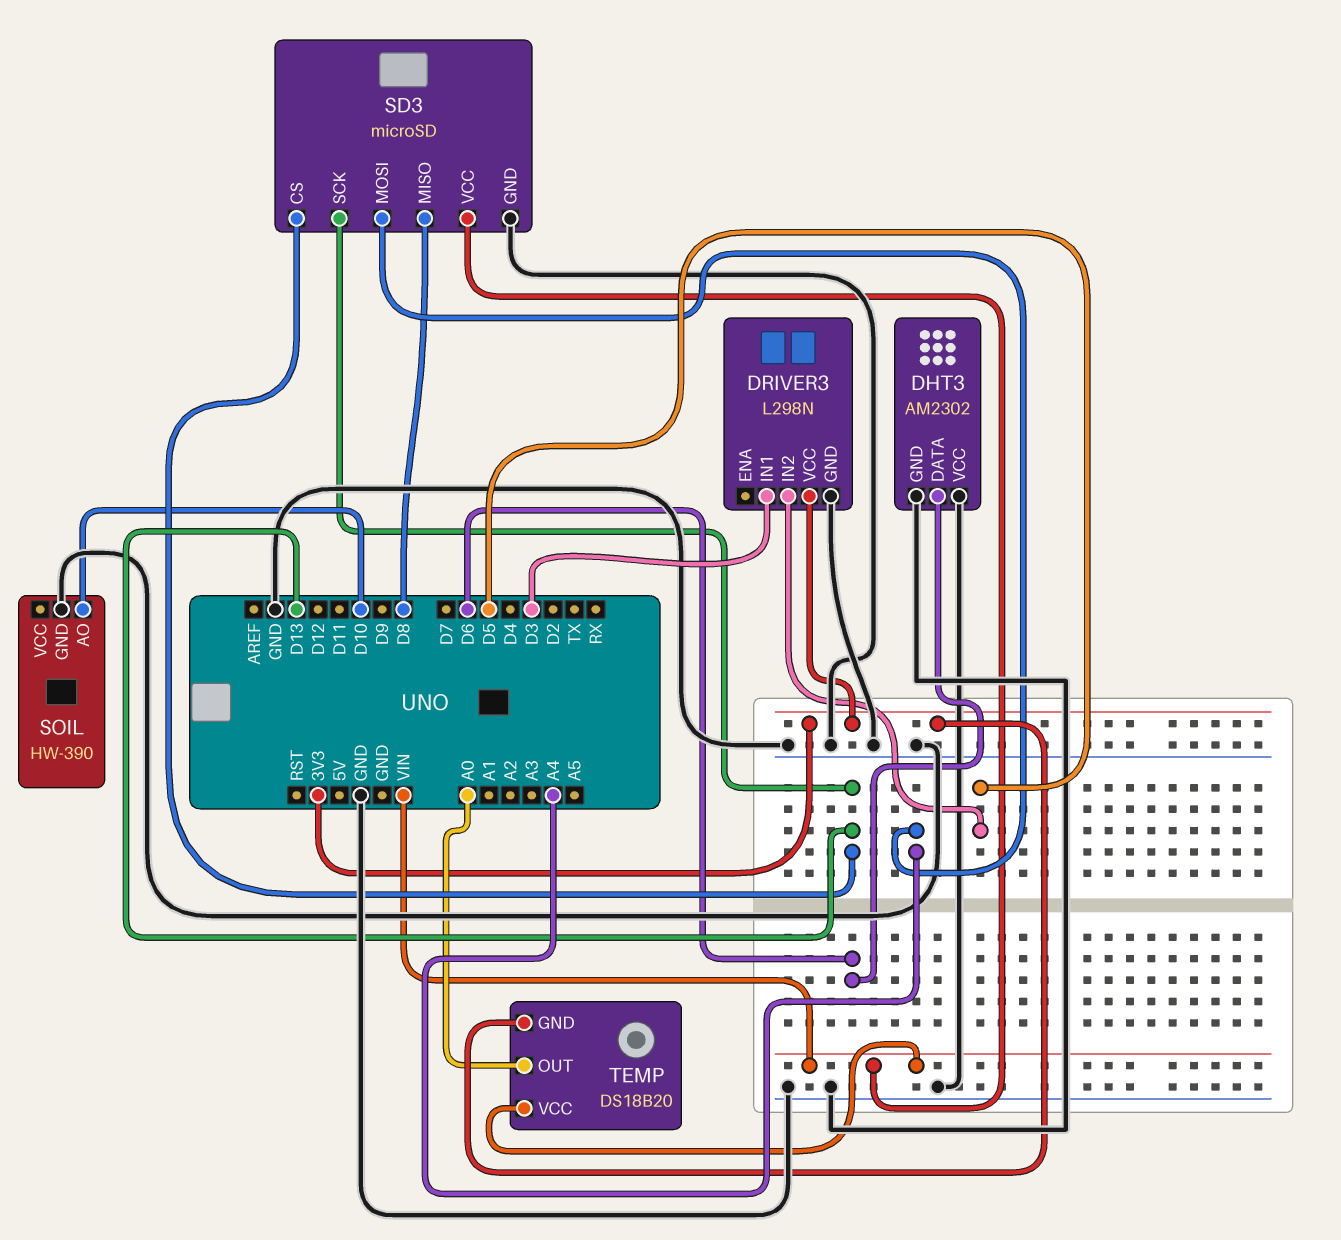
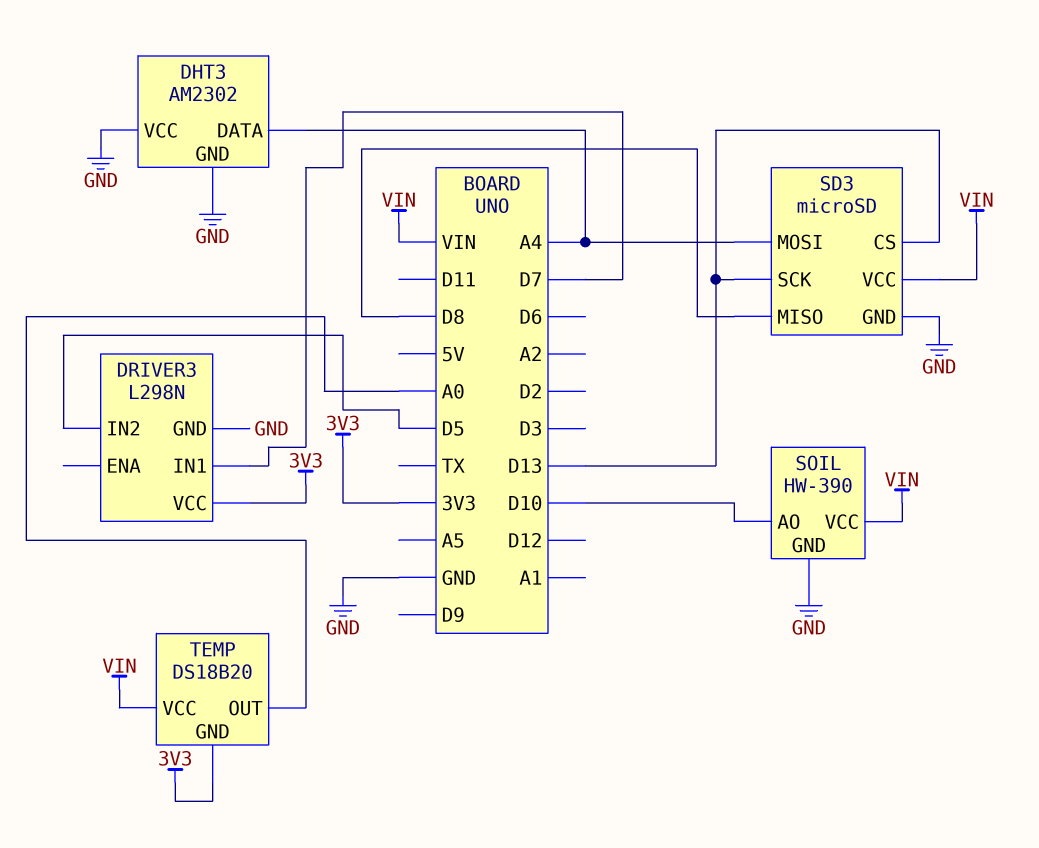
DHT3 pin DATA: D6 -> A4
DRIVER3 pin IN1: D3 -> D7
SOIL pin VCC: none -> VIN

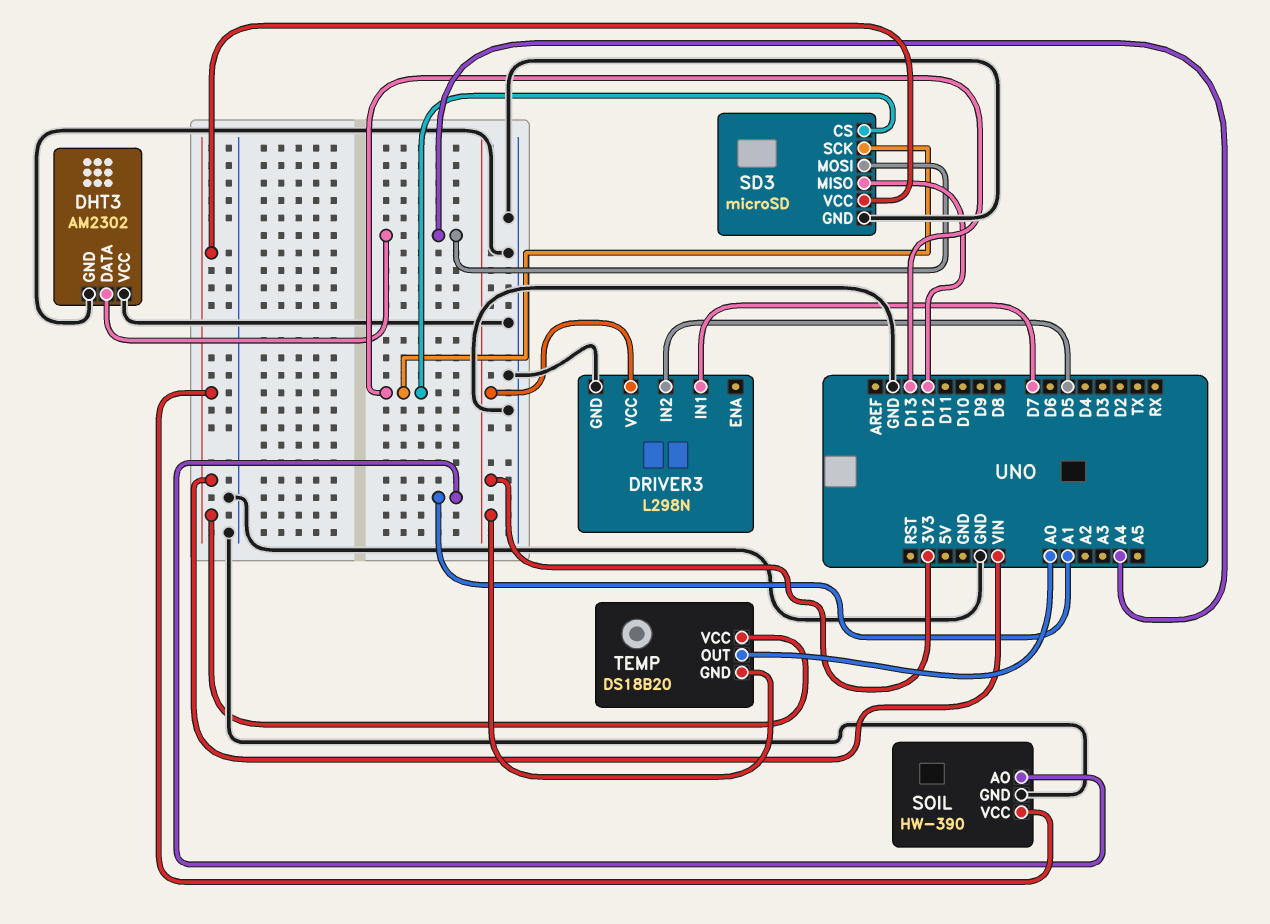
SD3 pin MISO: D8 -> D12
SOIL pin AO: D10 -> A1

